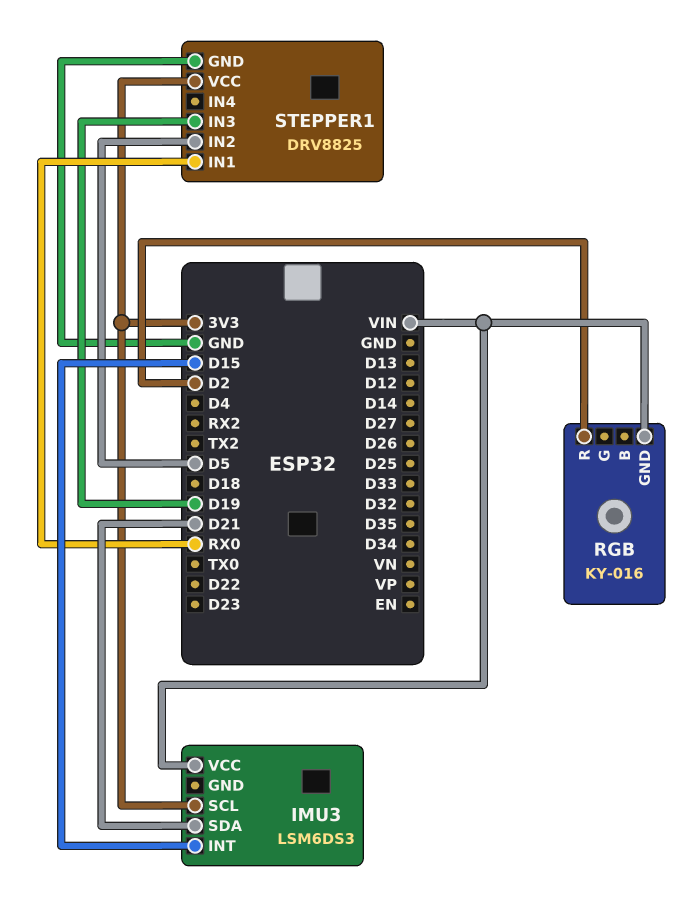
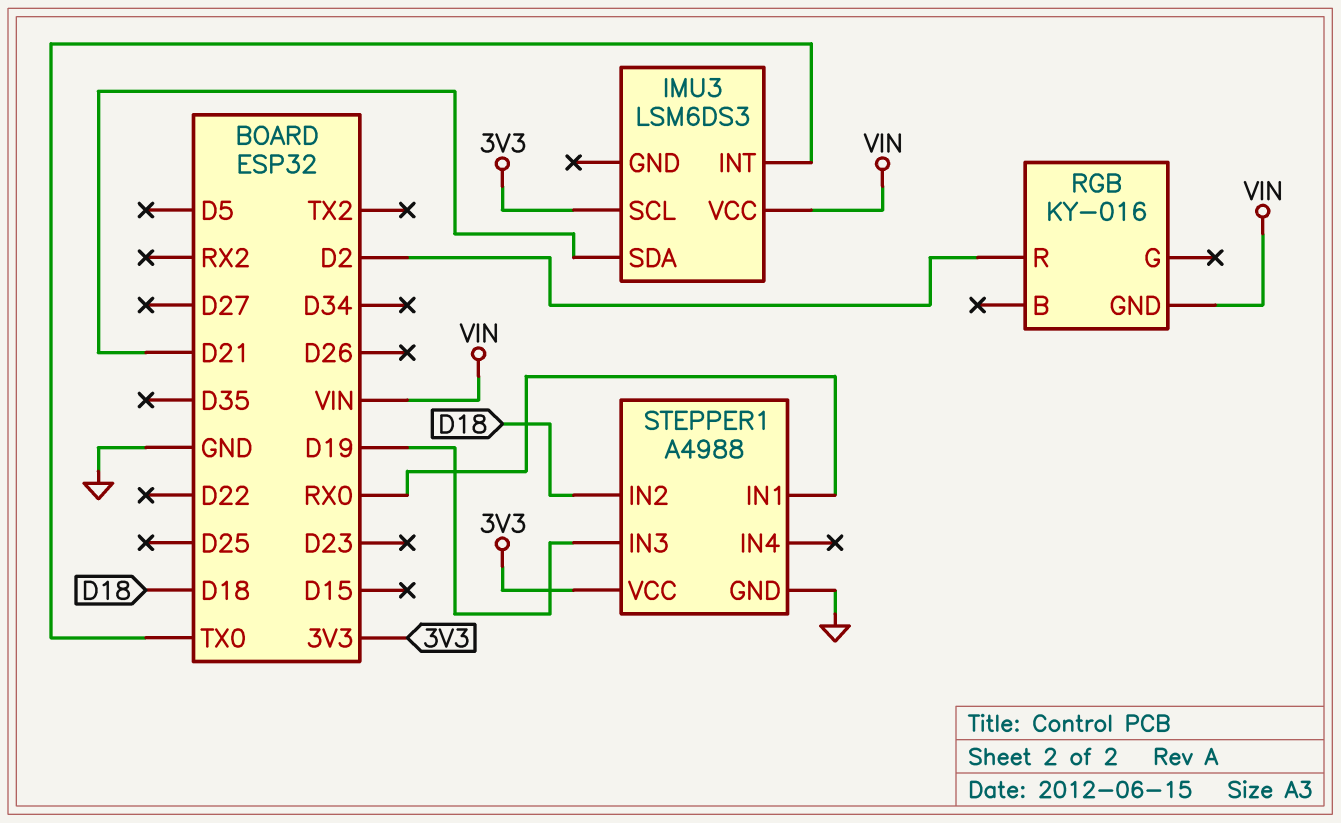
IMU3 pin INT: D15 -> TX0
STEPPER1: DRV8825 -> A4988
STEPPER1 pin IN2: D5 -> D18

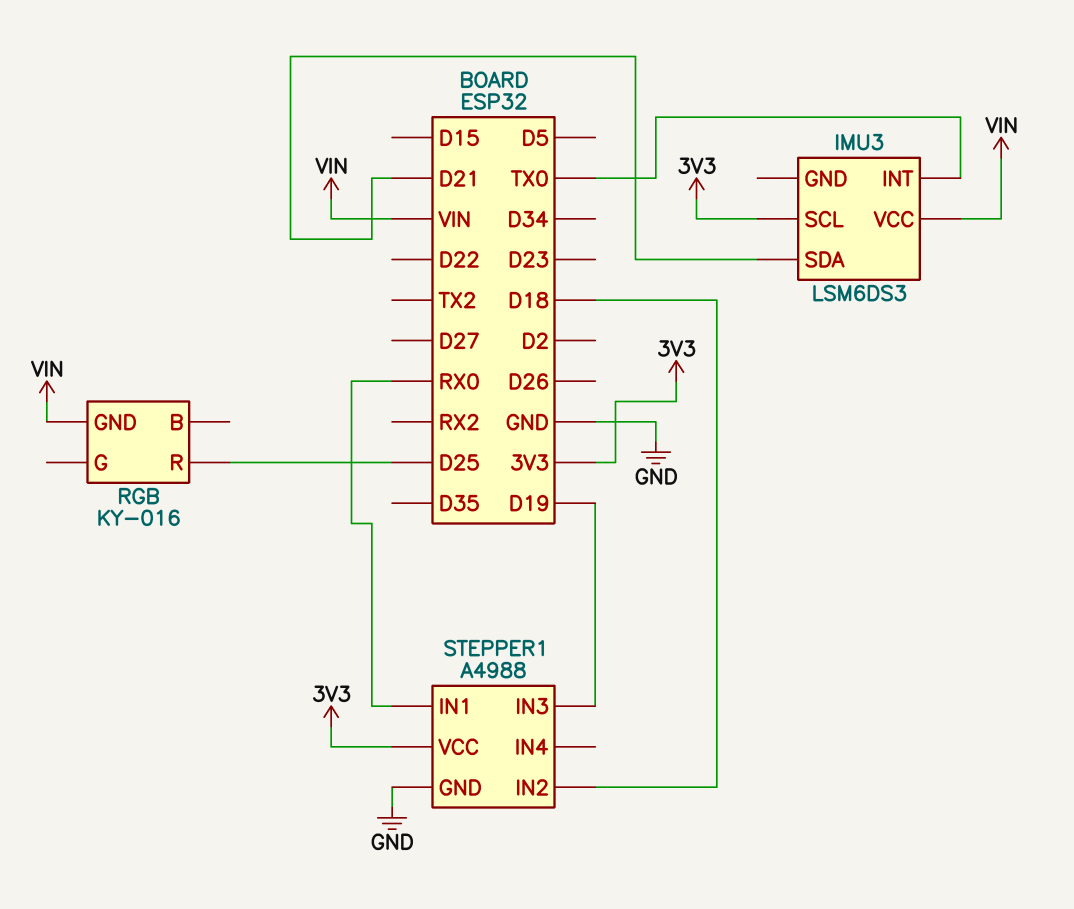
RGB pin R: D2 -> D25

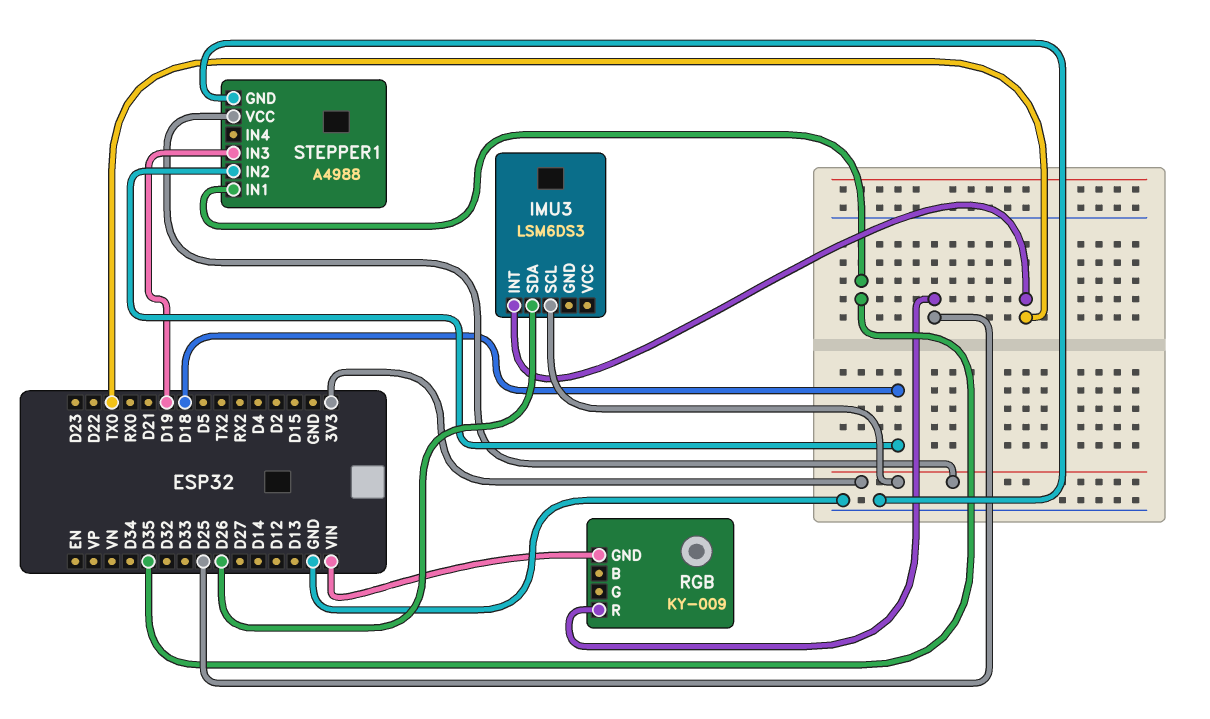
IMU3 pin SDA: D21 -> D26
IMU3 pin VCC: VIN -> none
RGB: KY-016 -> KY-009
STEPPER1 pin IN1: RX0 -> D35

